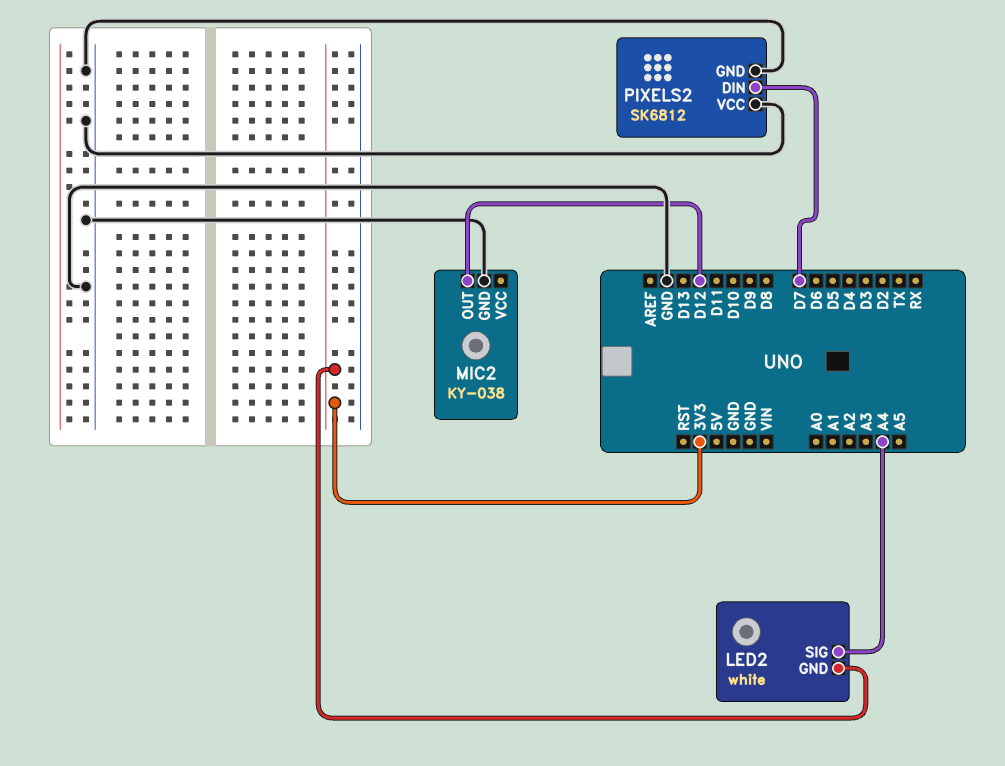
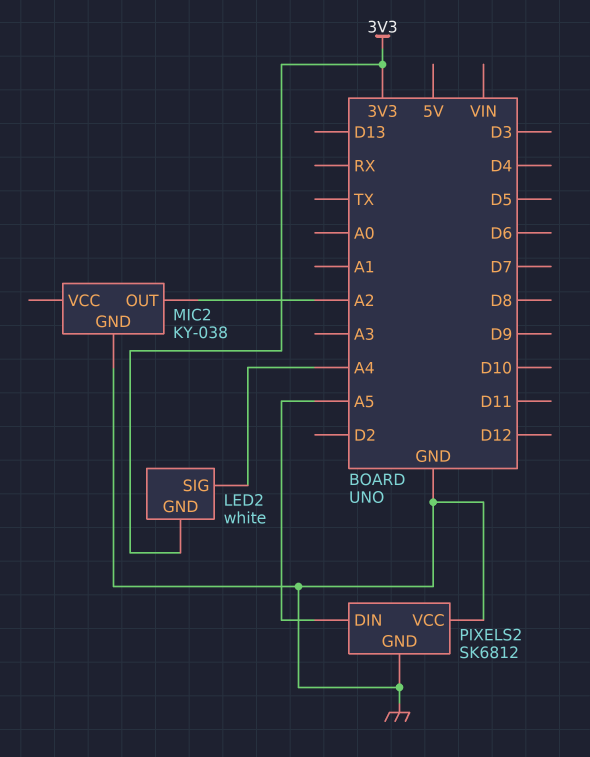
MIC2 pin OUT: D12 -> A2
PIXELS2 pin DIN: D7 -> A5

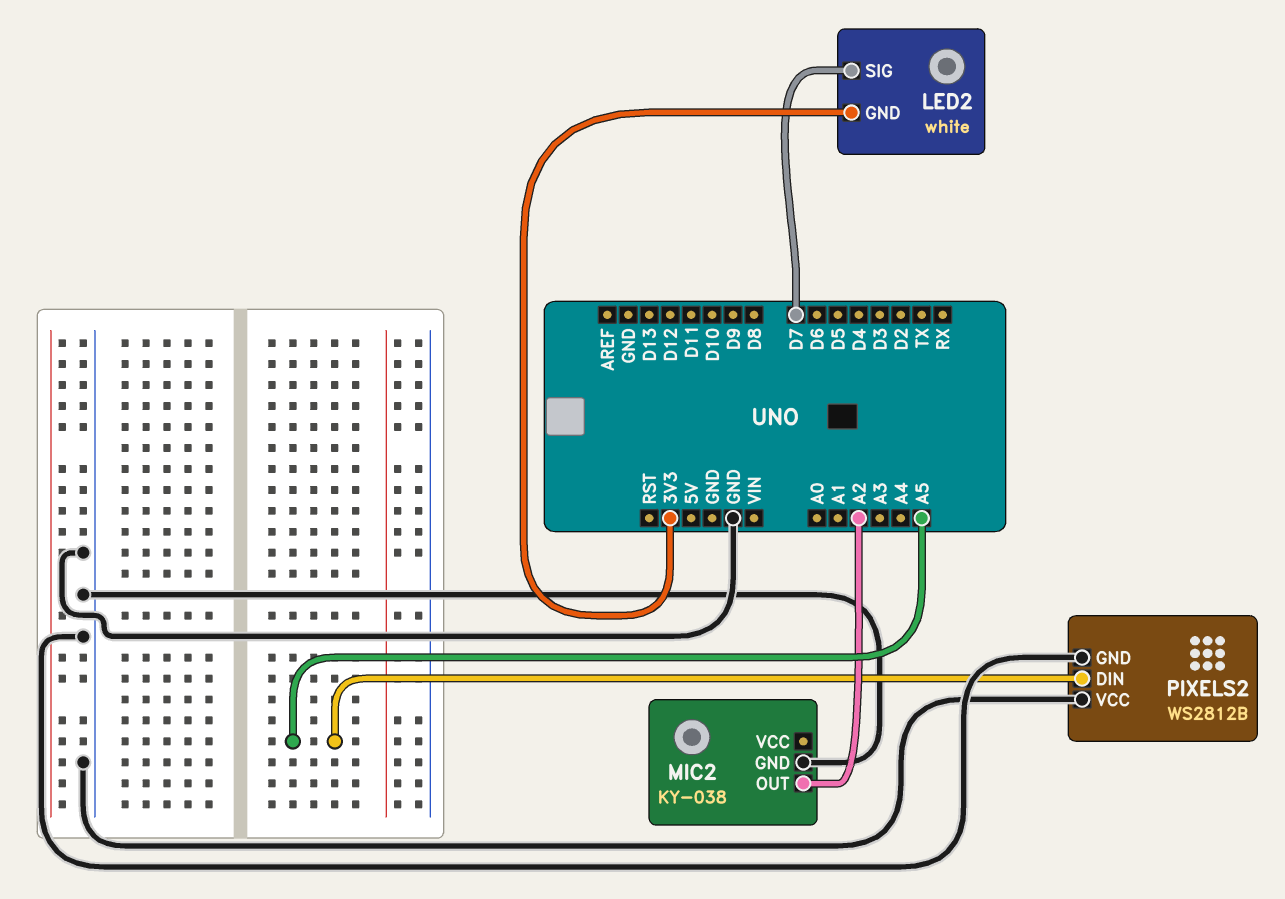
LED2 pin SIG: A4 -> D7
PIXELS2: SK6812 -> WS2812B

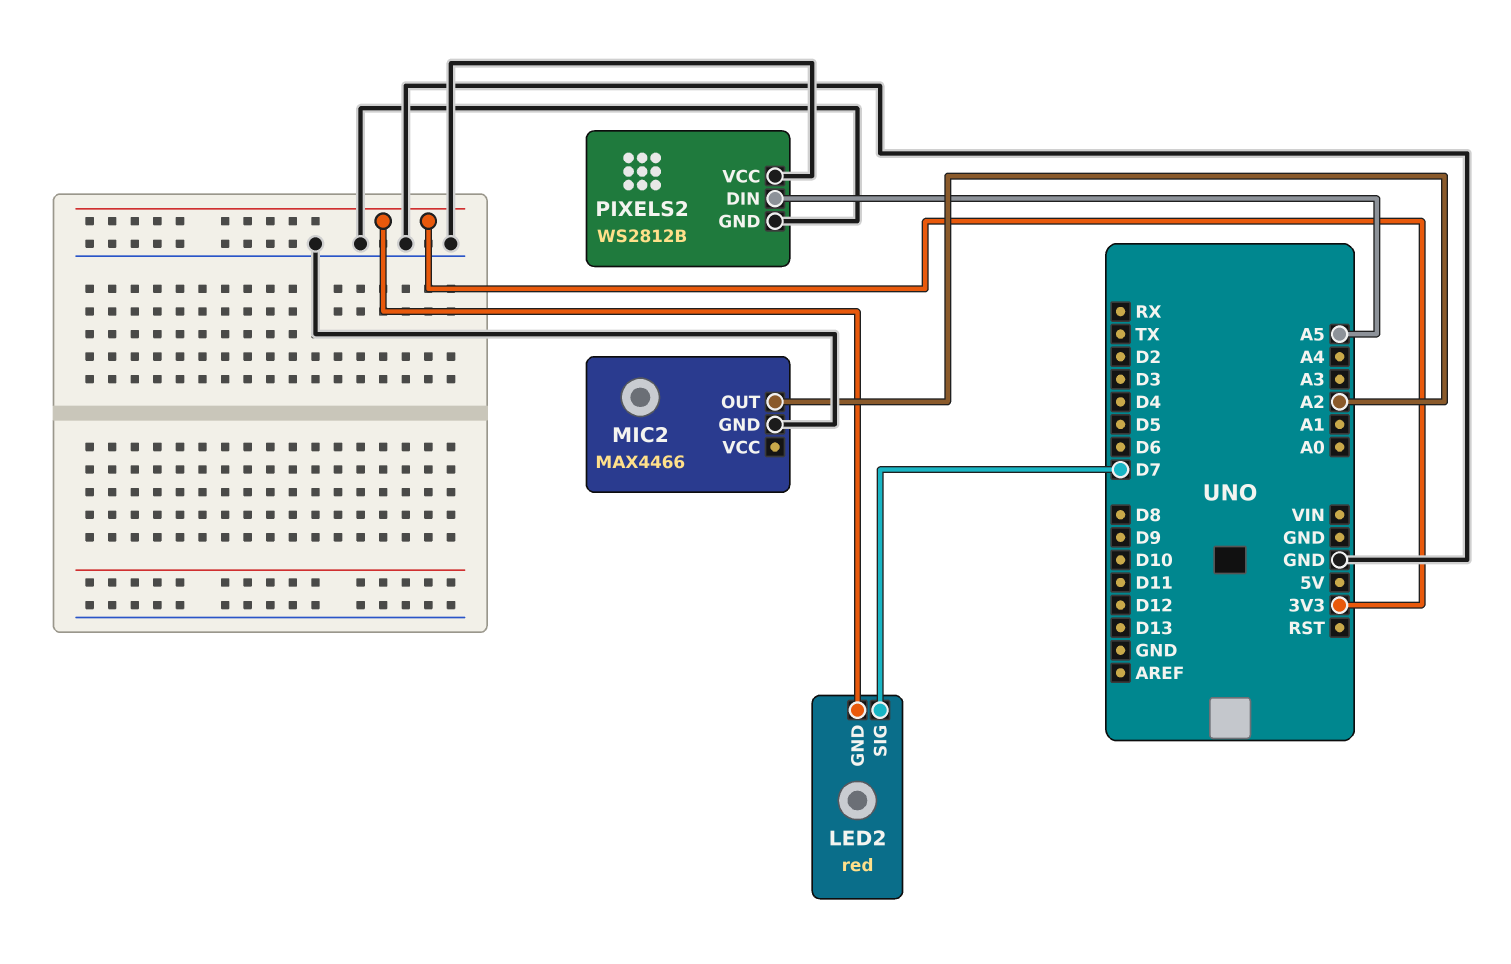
LED2: white -> red
MIC2: KY-038 -> MAX4466

